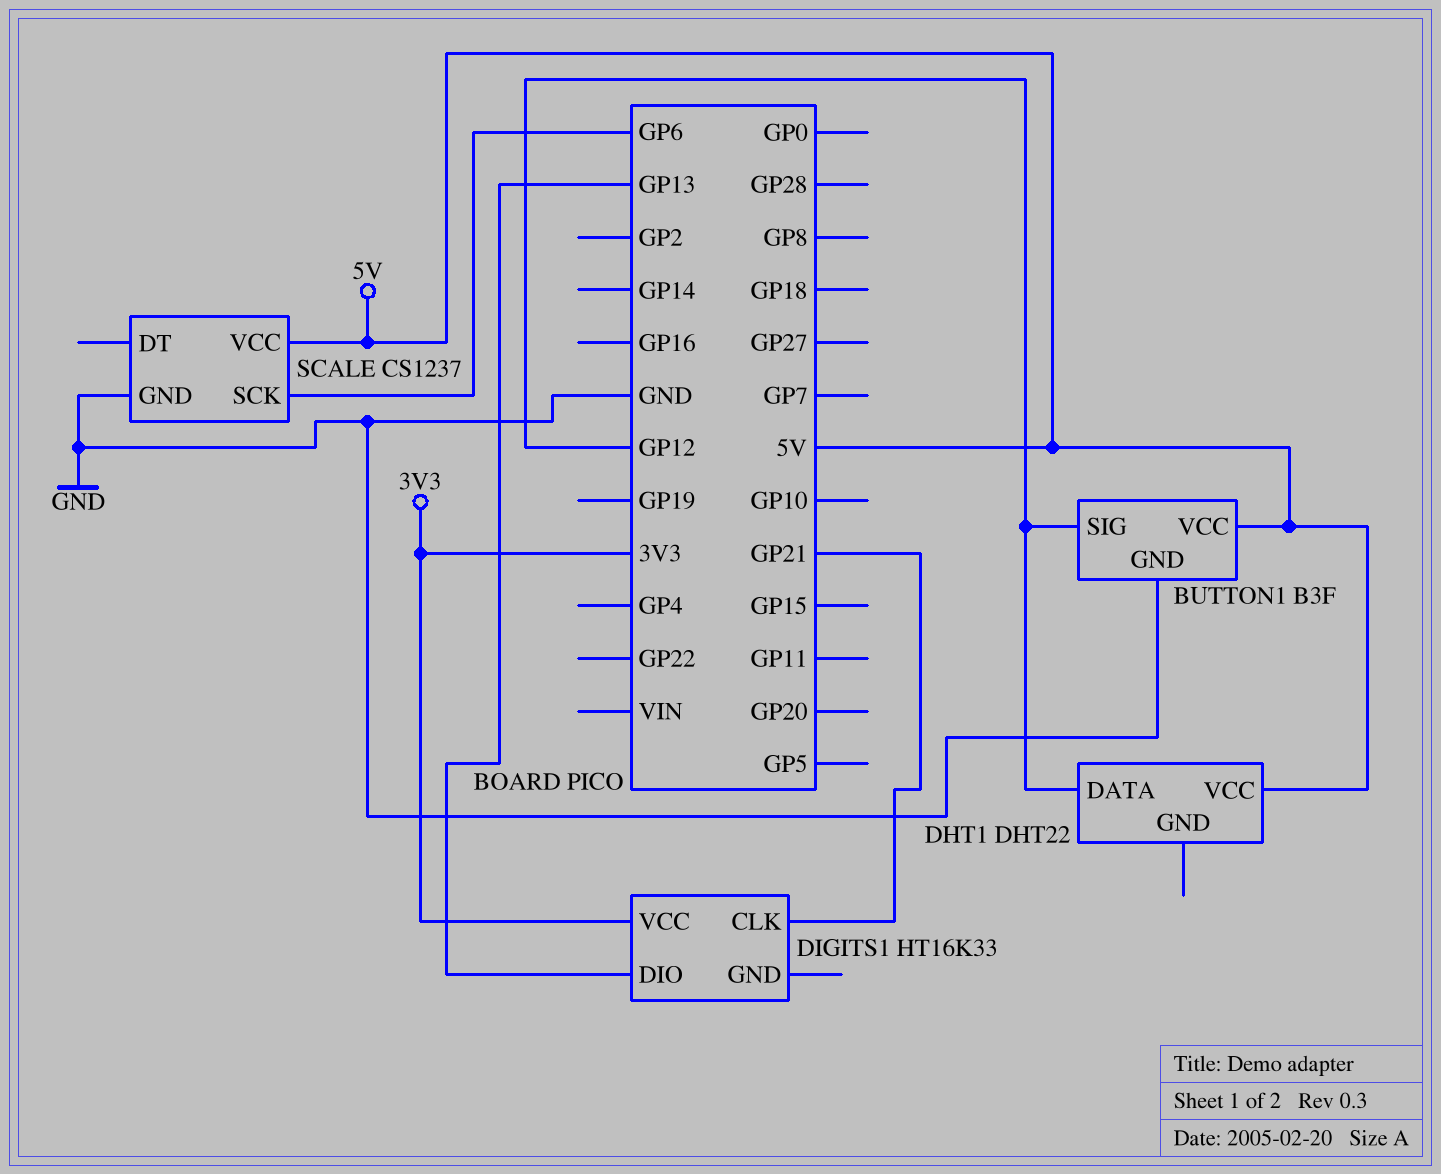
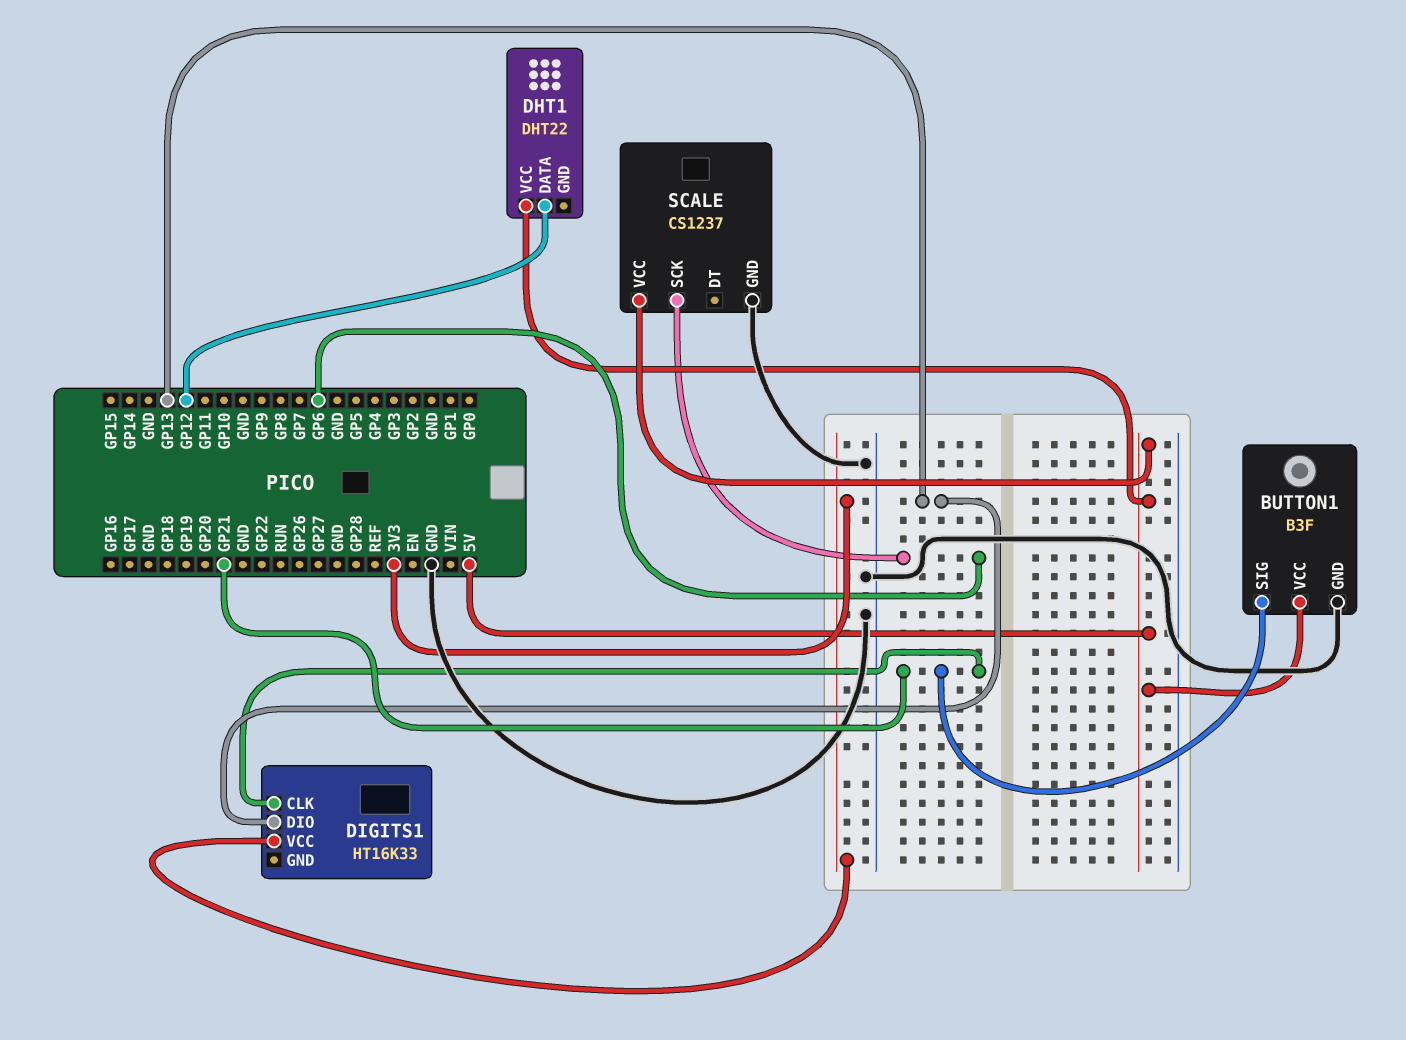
BUTTON1 pin SIG: GP12 -> GP21

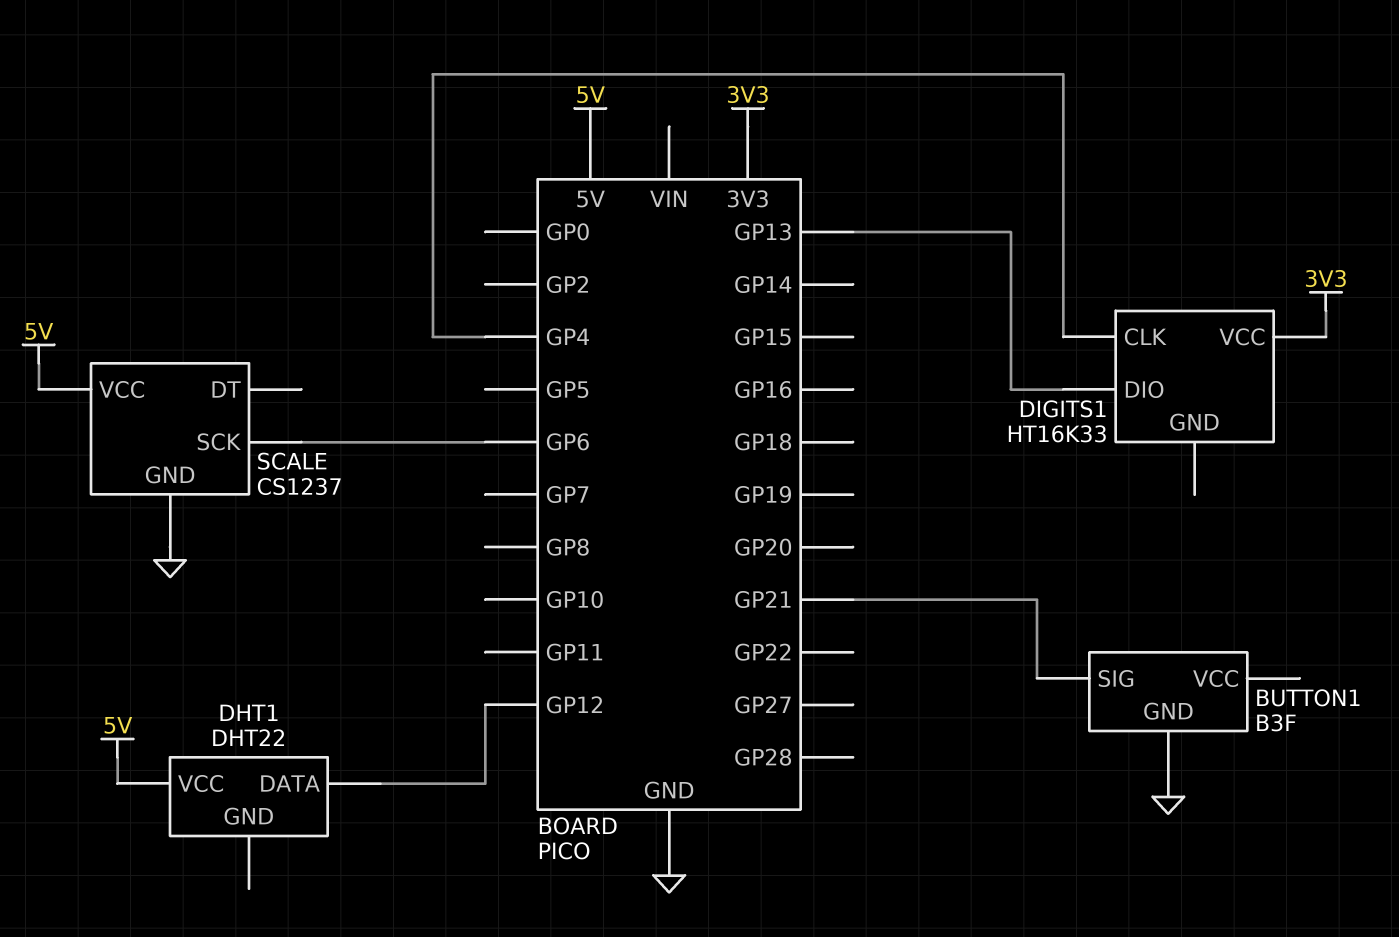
BUTTON1 pin VCC: 5V -> none
DIGITS1 pin CLK: GP21 -> GP4

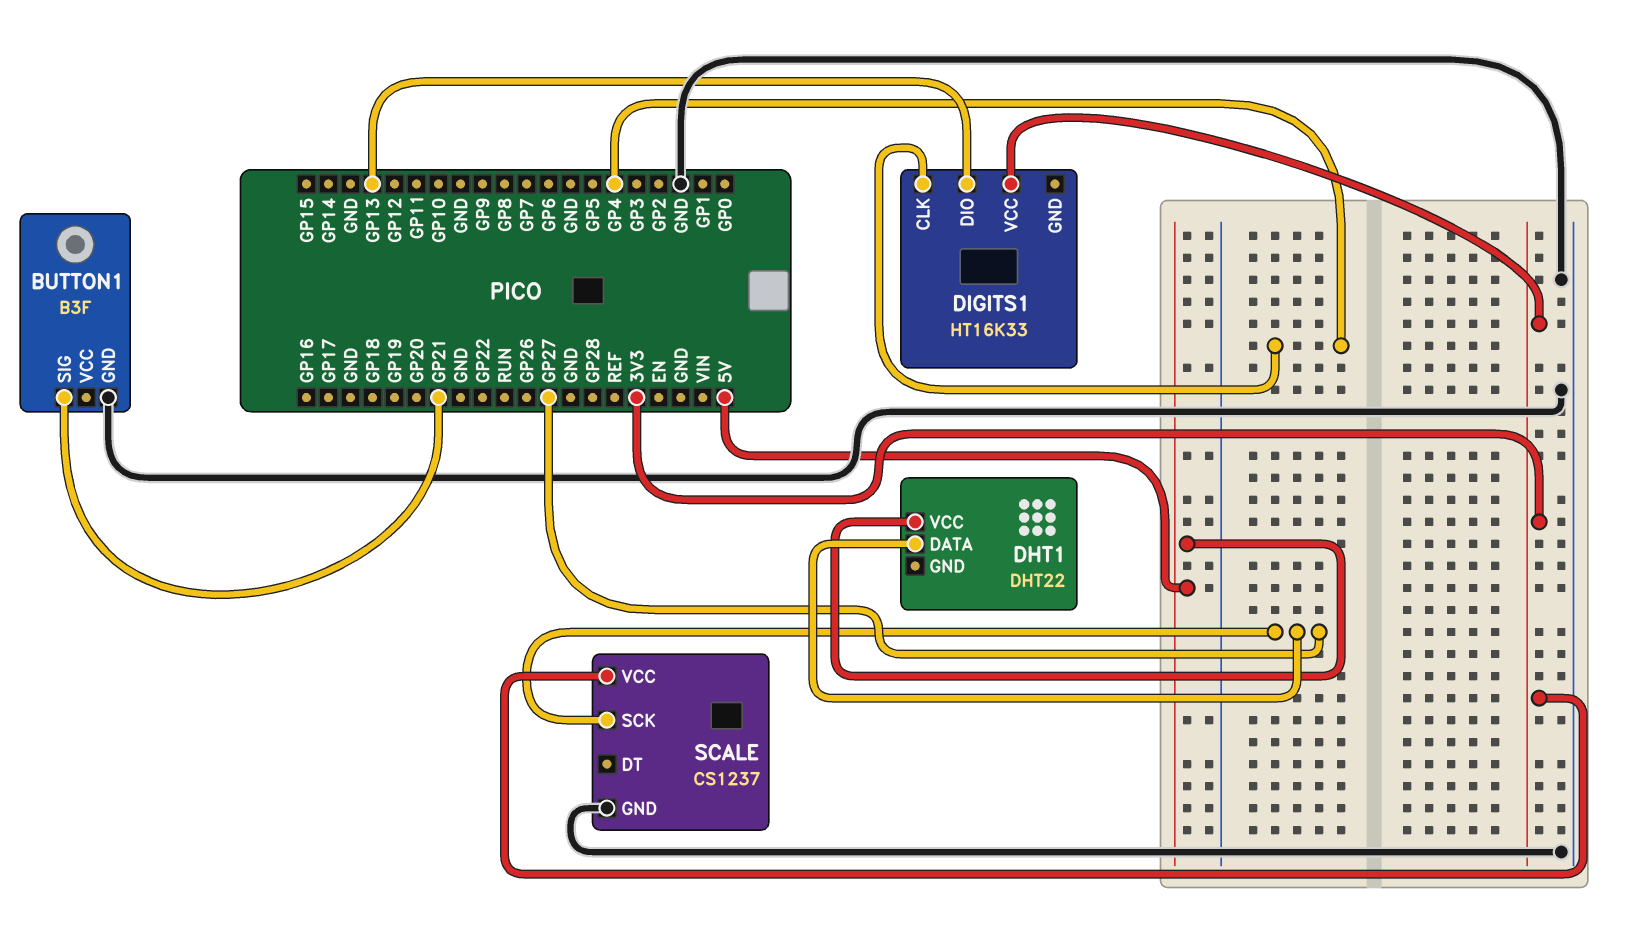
DHT1 pin DATA: GP12 -> GP27
SCALE pin SCK: GP6 -> GP27
SCALE pin VCC: 5V -> 3V3

